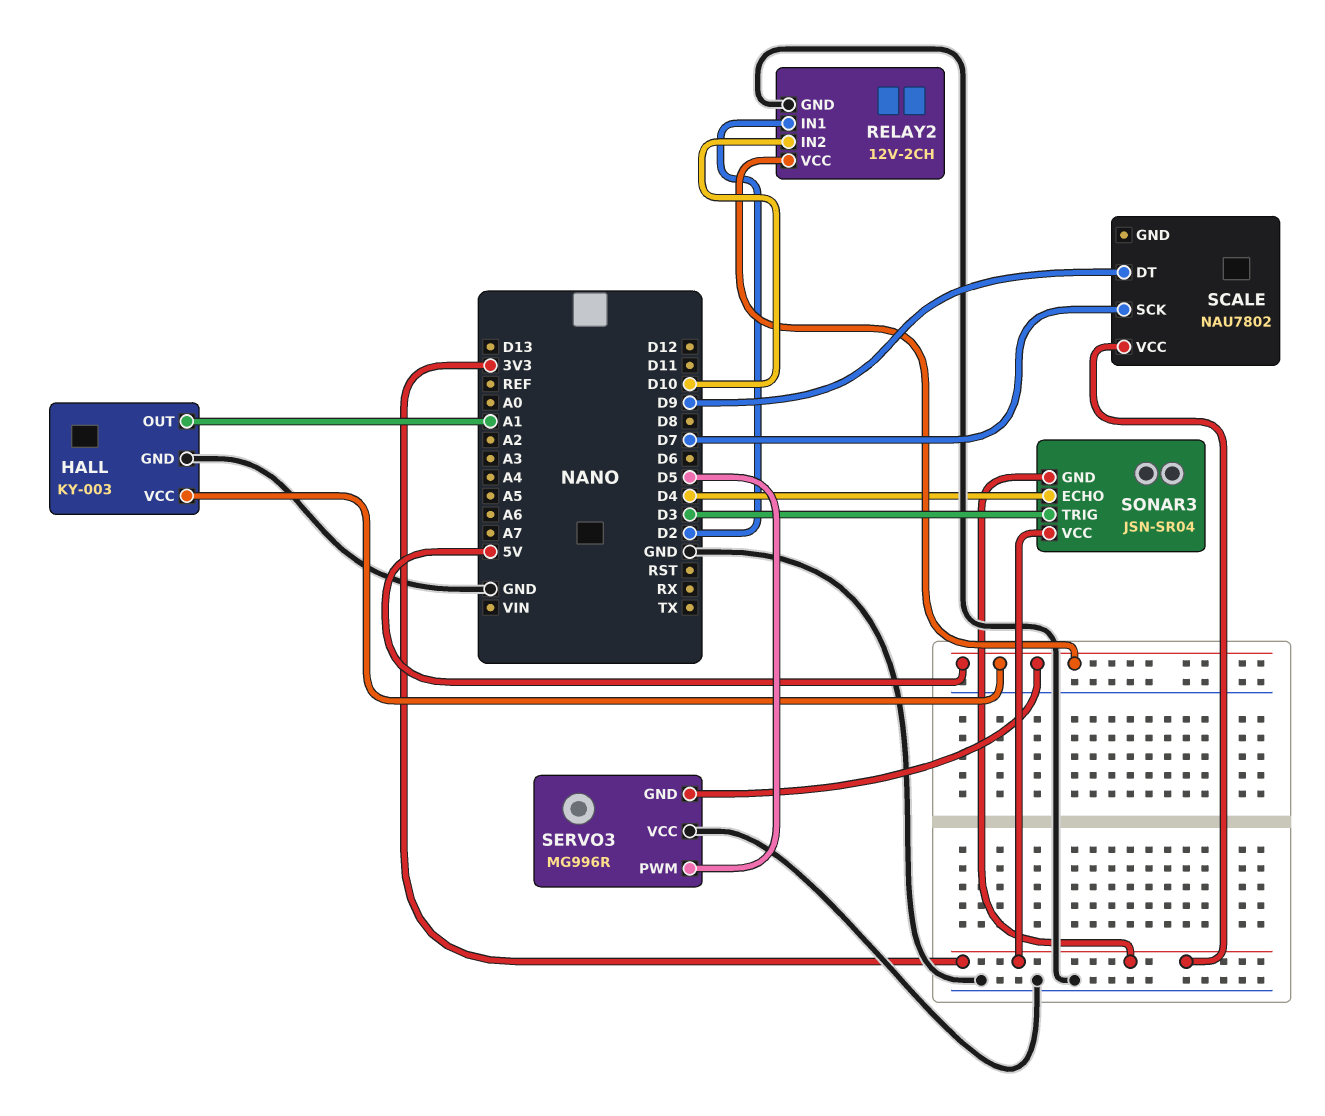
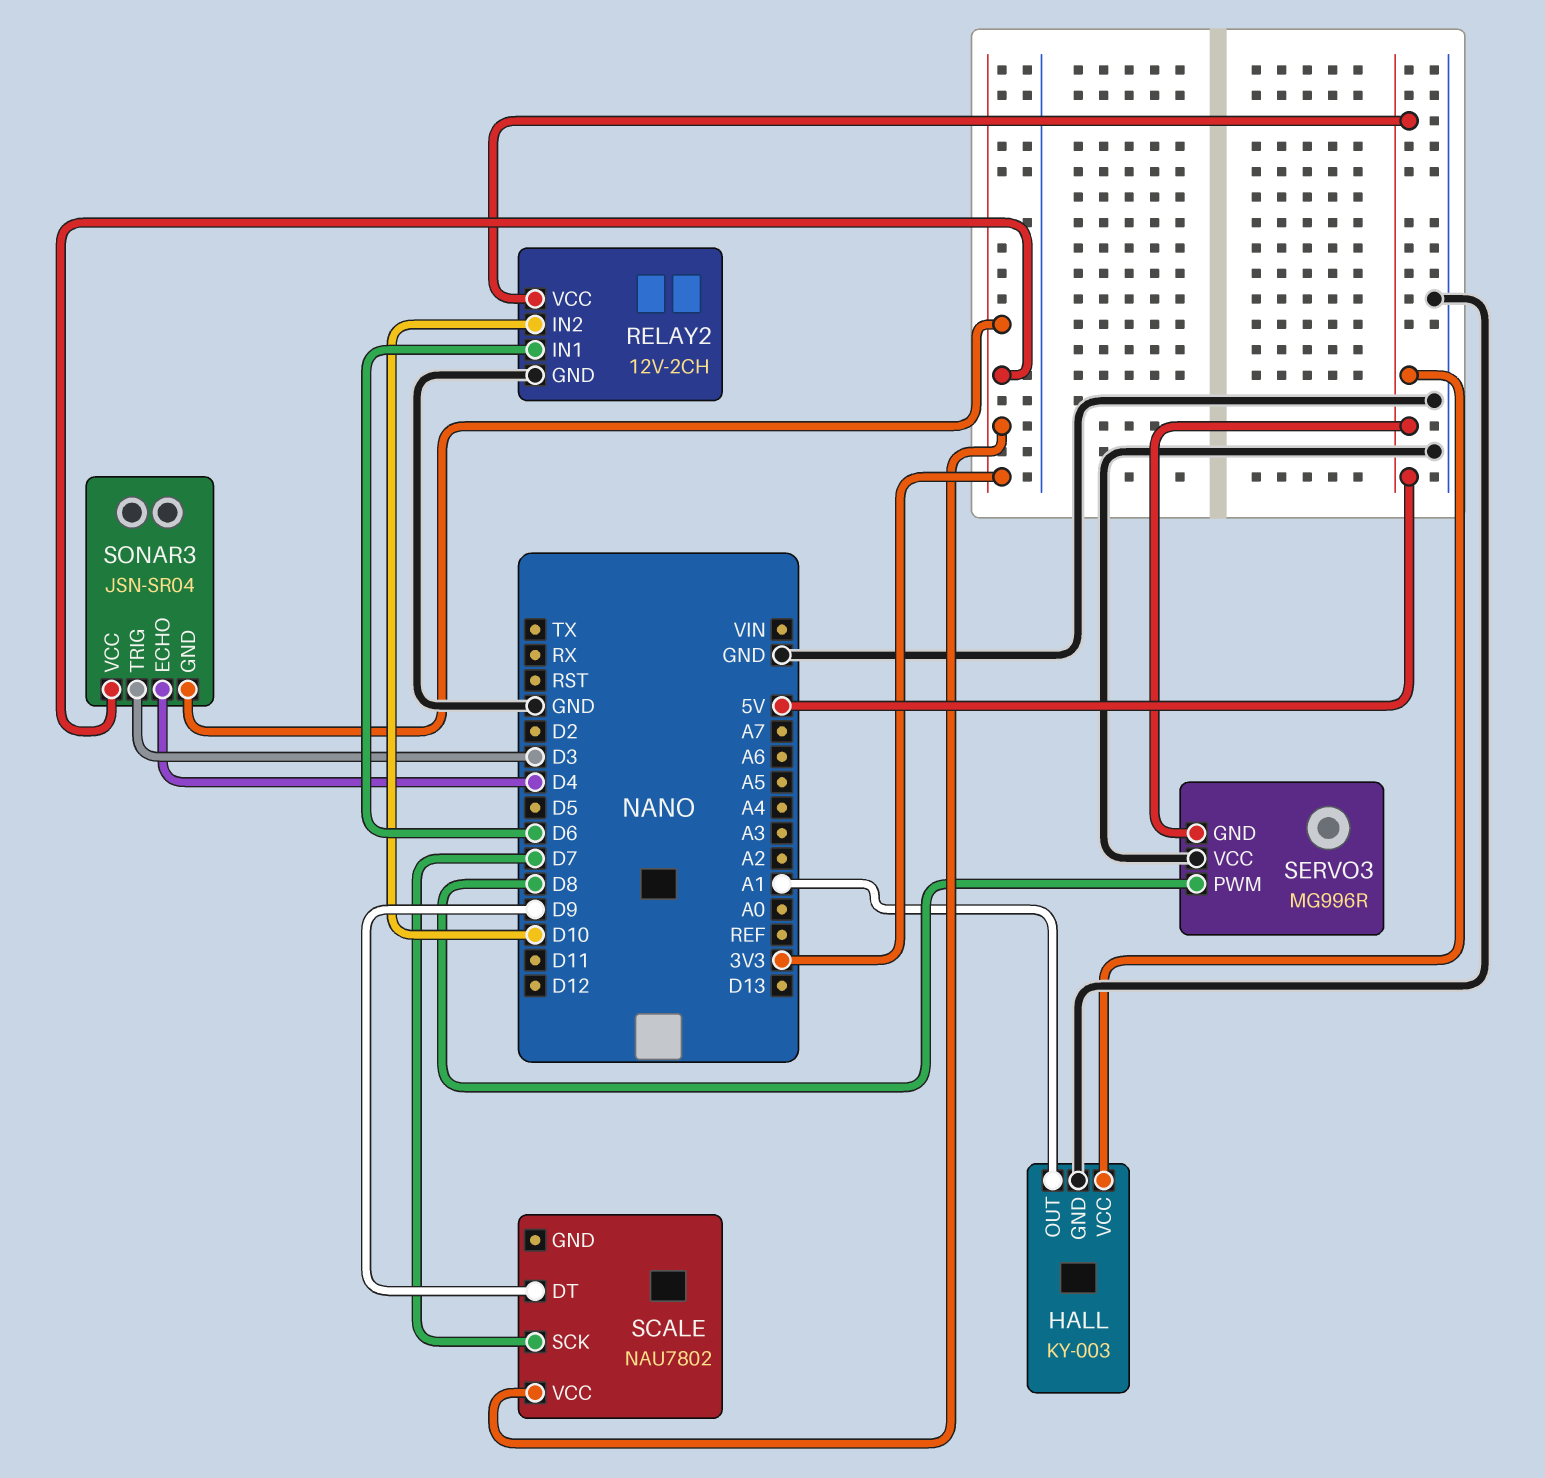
RELAY2 pin IN1: D2 -> D6
SERVO3 pin PWM: D5 -> D8

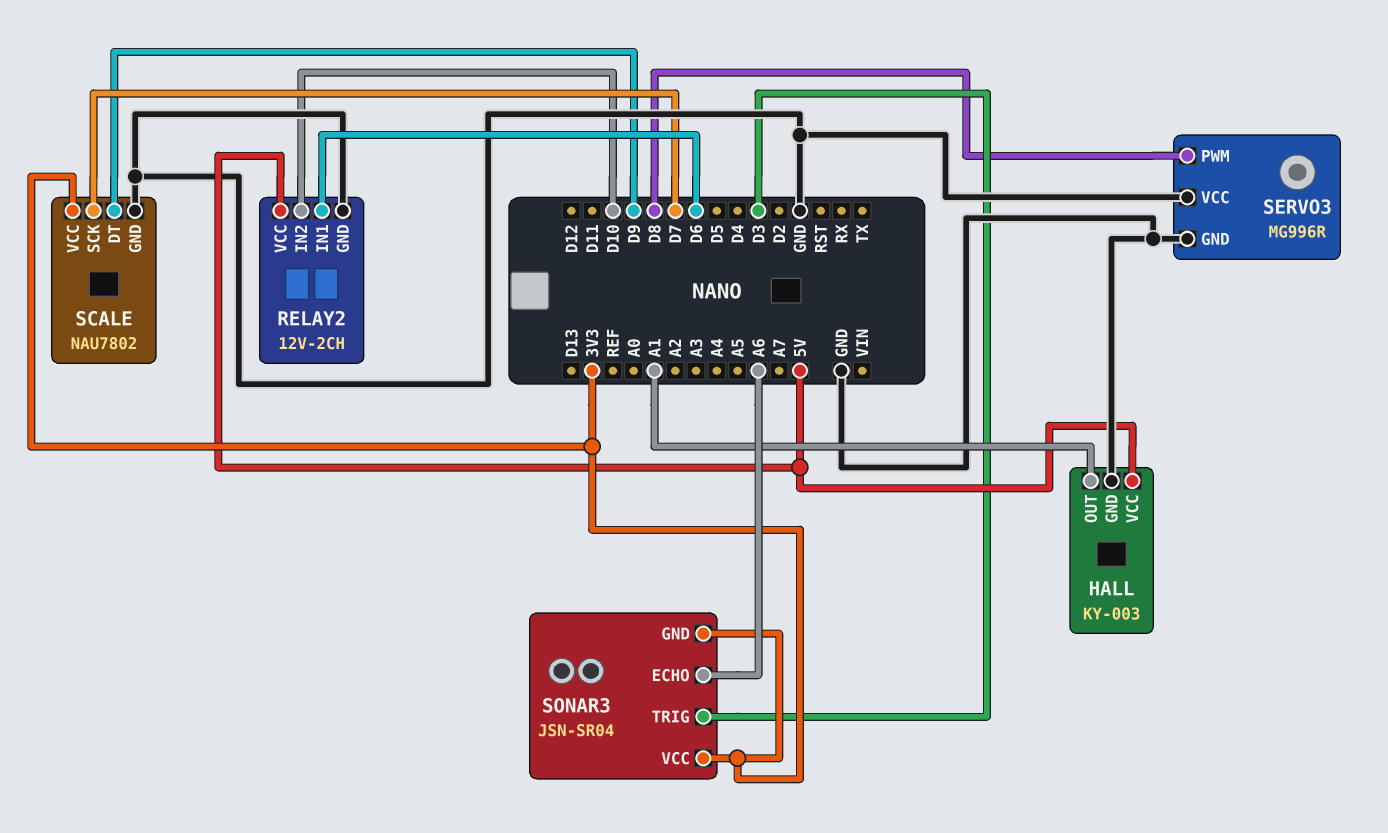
SCALE pin GND: none -> GND
SERVO3 pin GND: 5V -> GND
SONAR3 pin ECHO: D4 -> A6

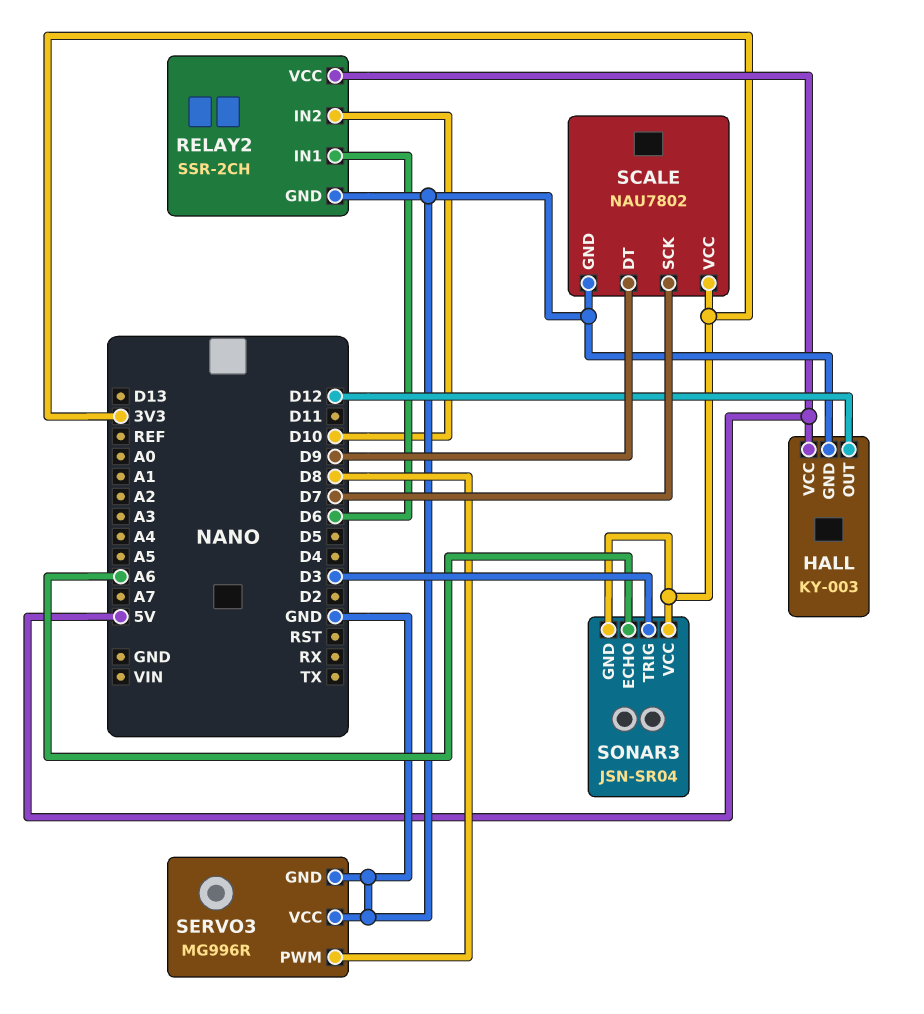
HALL pin OUT: A1 -> D12
RELAY2: 12V-2CH -> SSR-2CH

